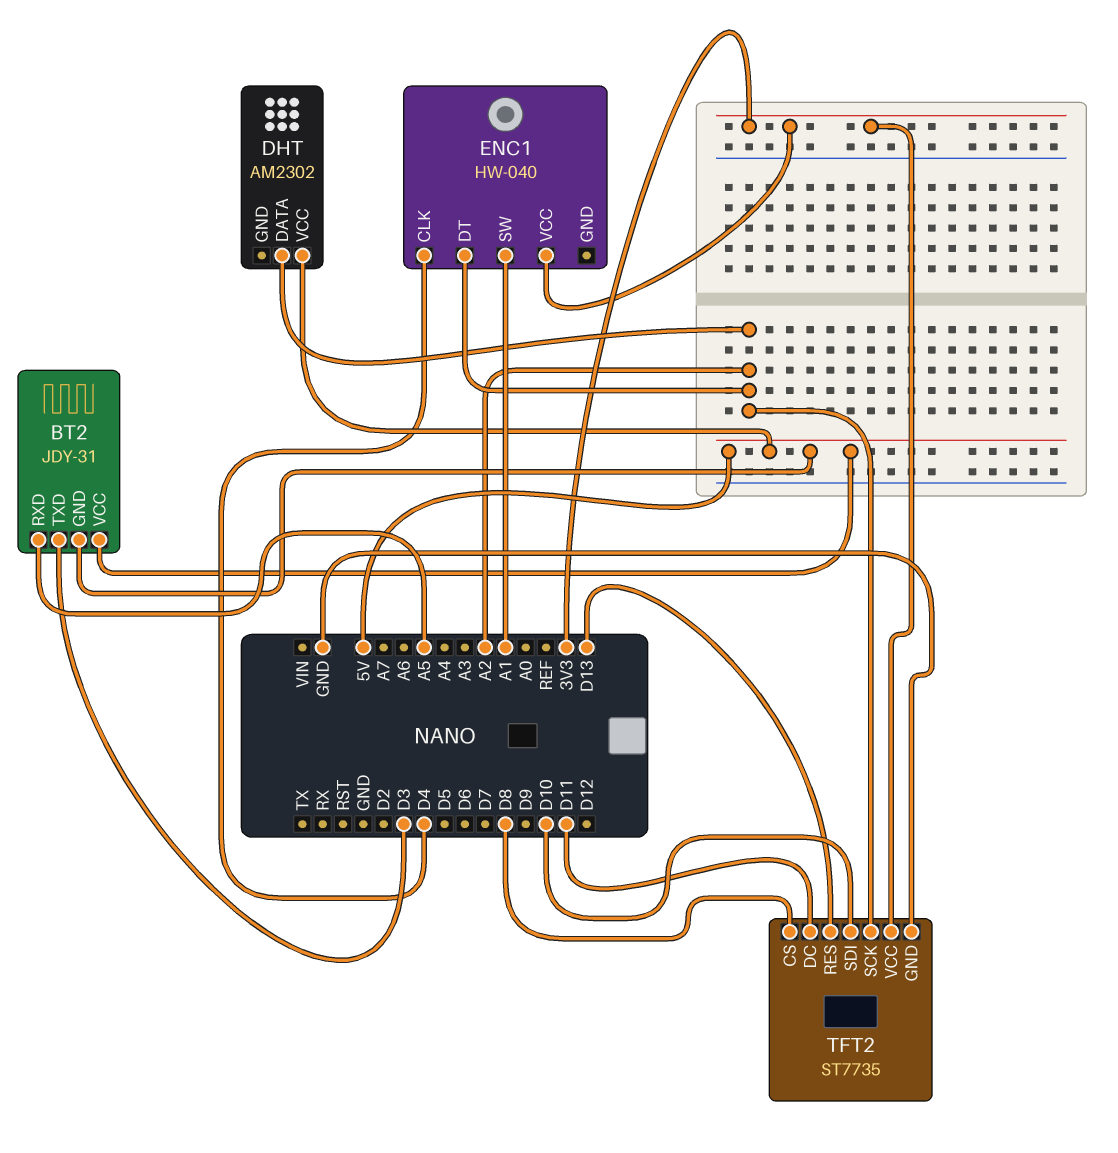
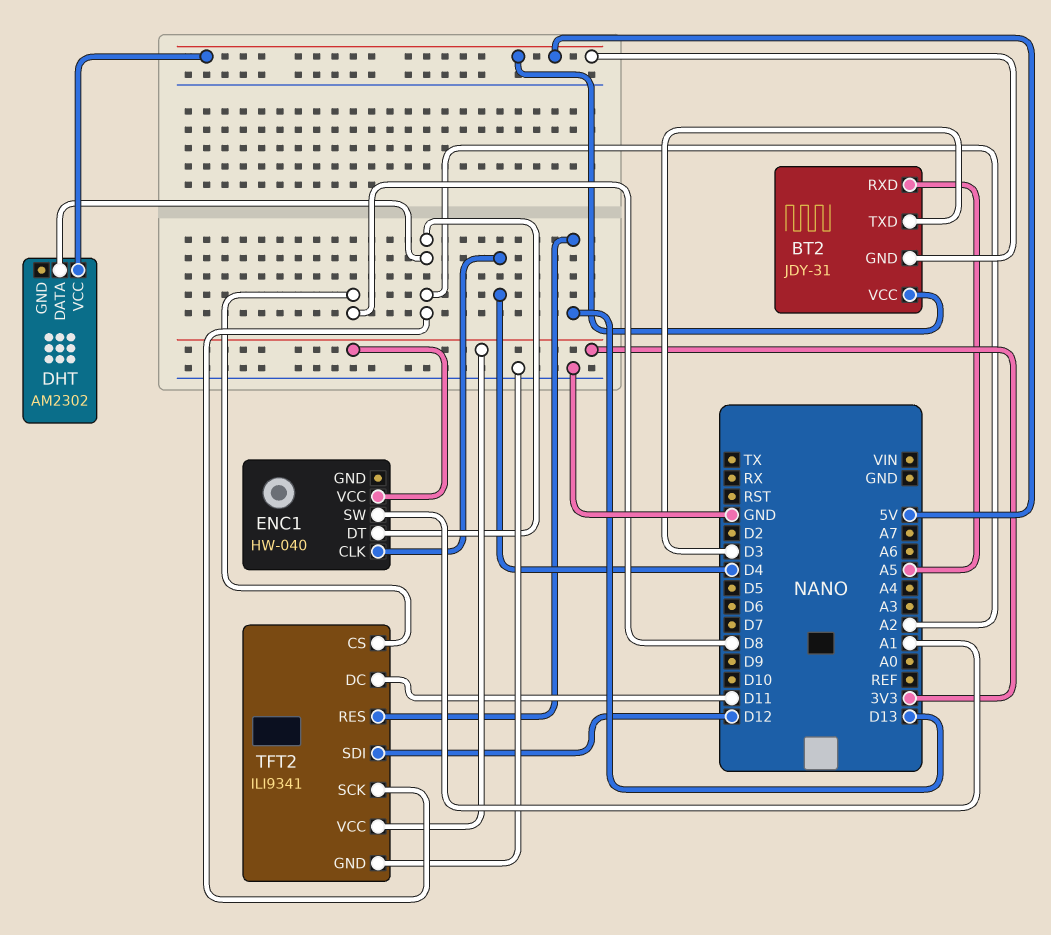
TFT2: ST7735 -> ILI9341
TFT2 pin SDI: D10 -> D12

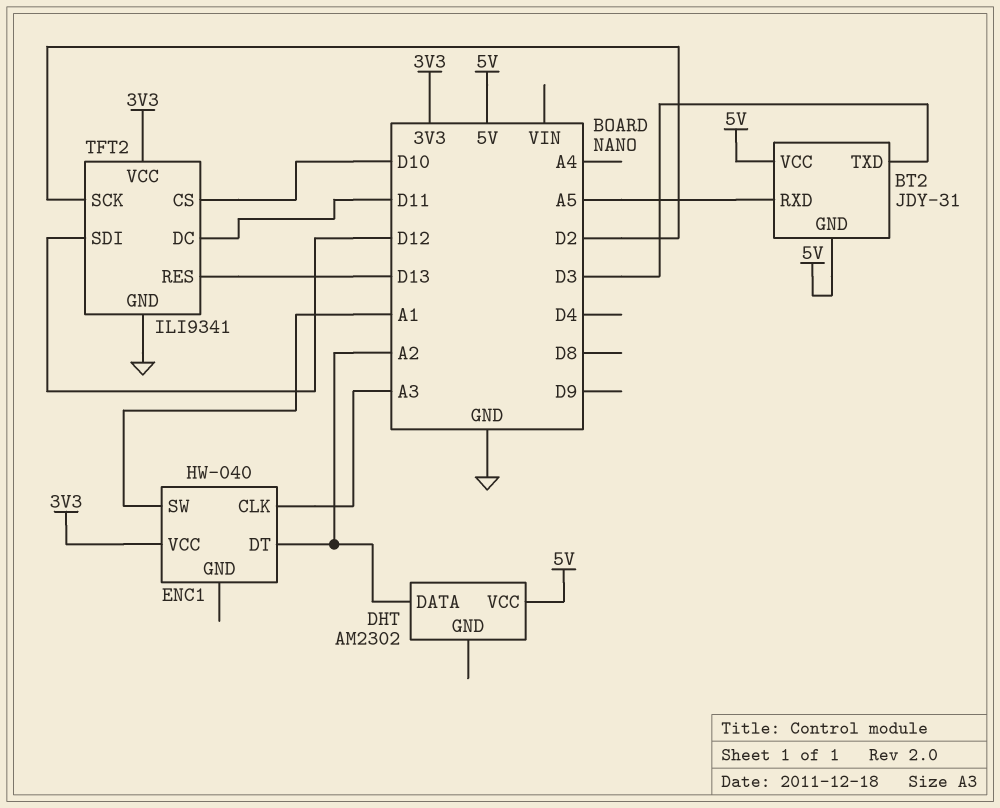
ENC1 pin CLK: D4 -> A3
TFT2 pin CS: D8 -> D10
TFT2 pin SCK: A2 -> D2

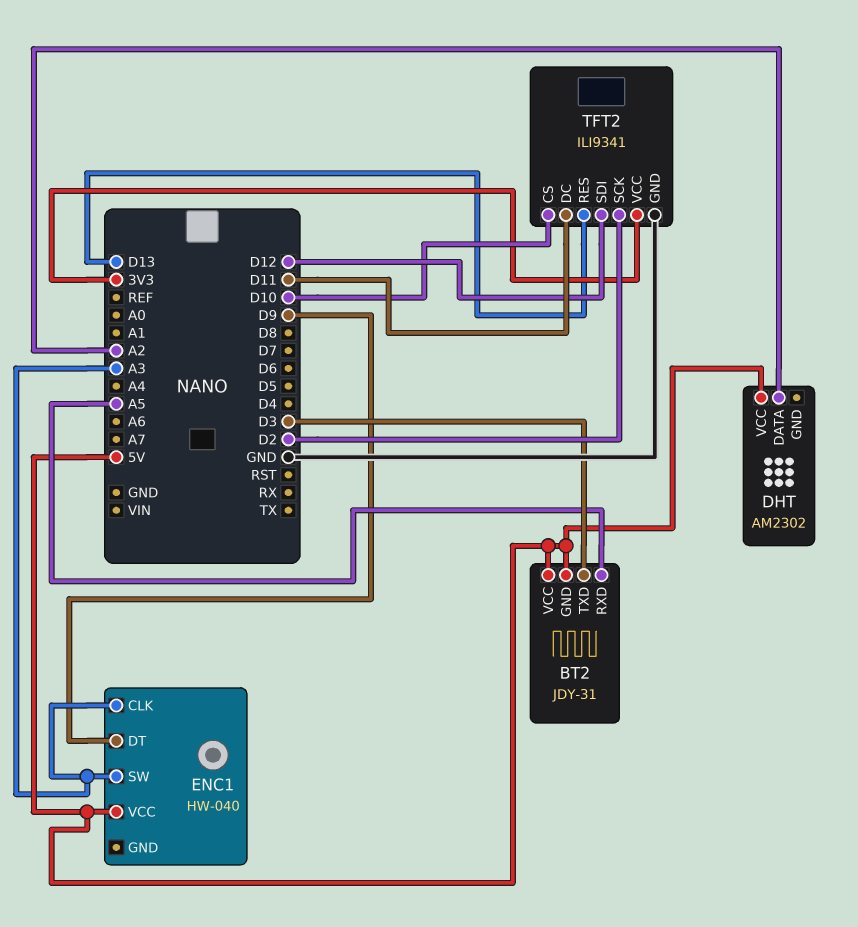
ENC1 pin DT: A2 -> D9
ENC1 pin SW: A1 -> A3
ENC1 pin VCC: 3V3 -> 5V

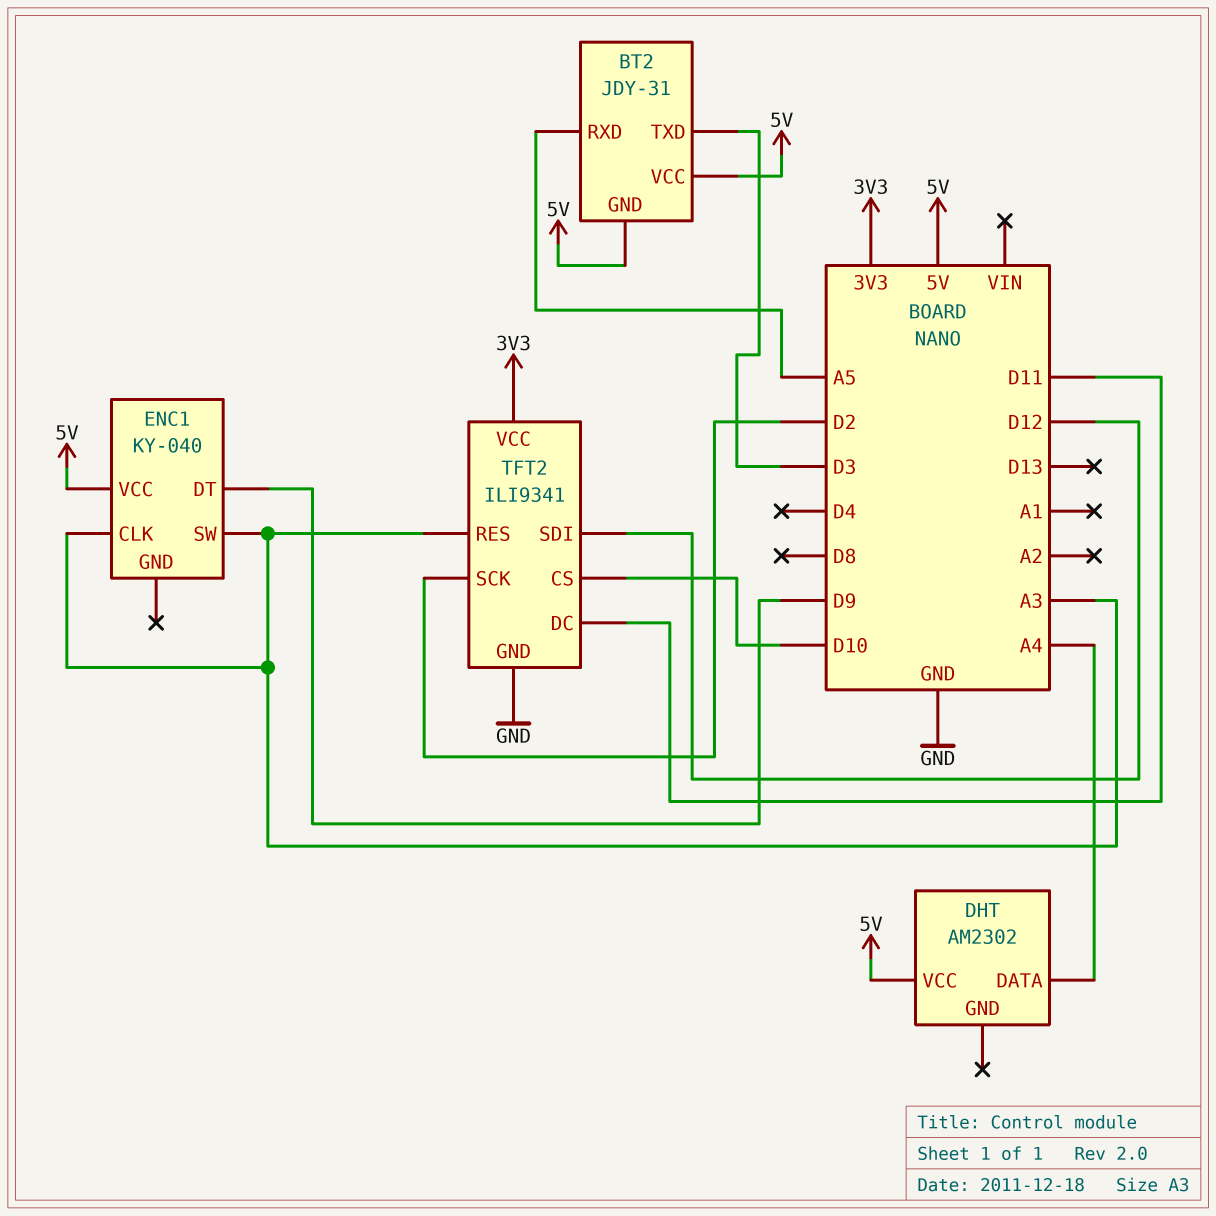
DHT pin DATA: A2 -> A4
ENC1: HW-040 -> KY-040
TFT2 pin RES: D13 -> A3

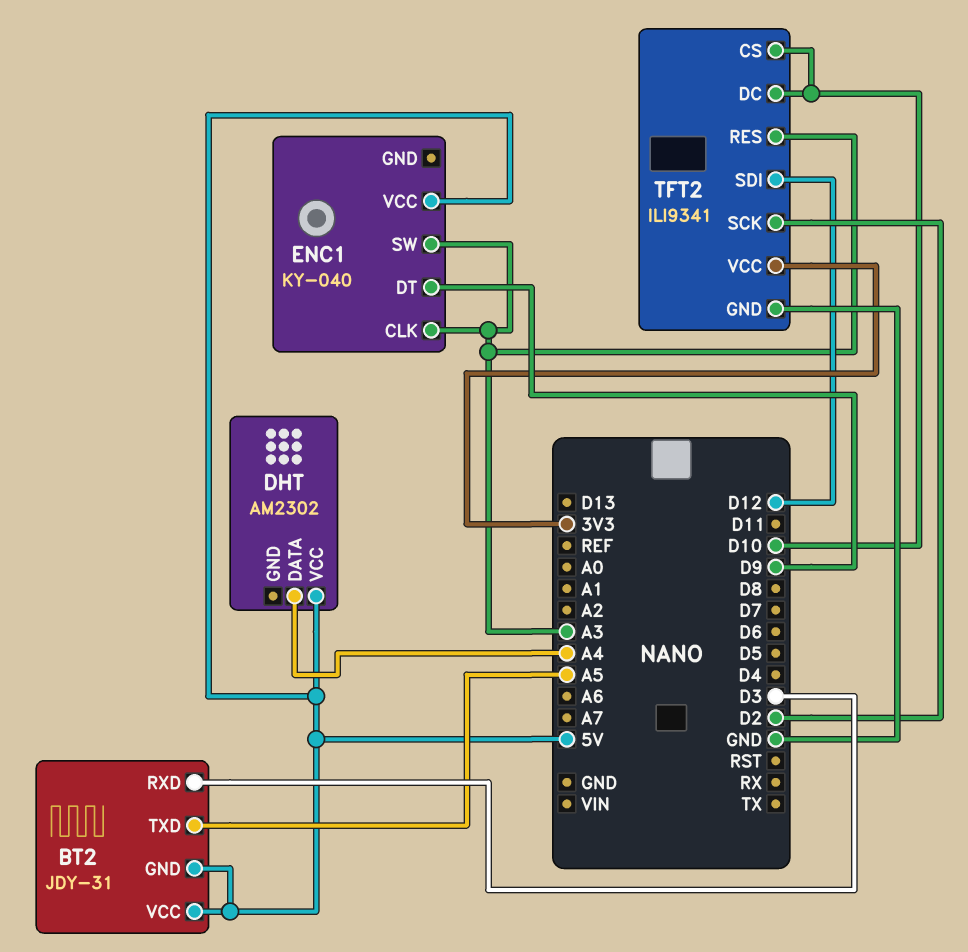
BT2 pin RXD: A5 -> D3
BT2 pin TXD: D3 -> A5
TFT2 pin DC: D11 -> D10

